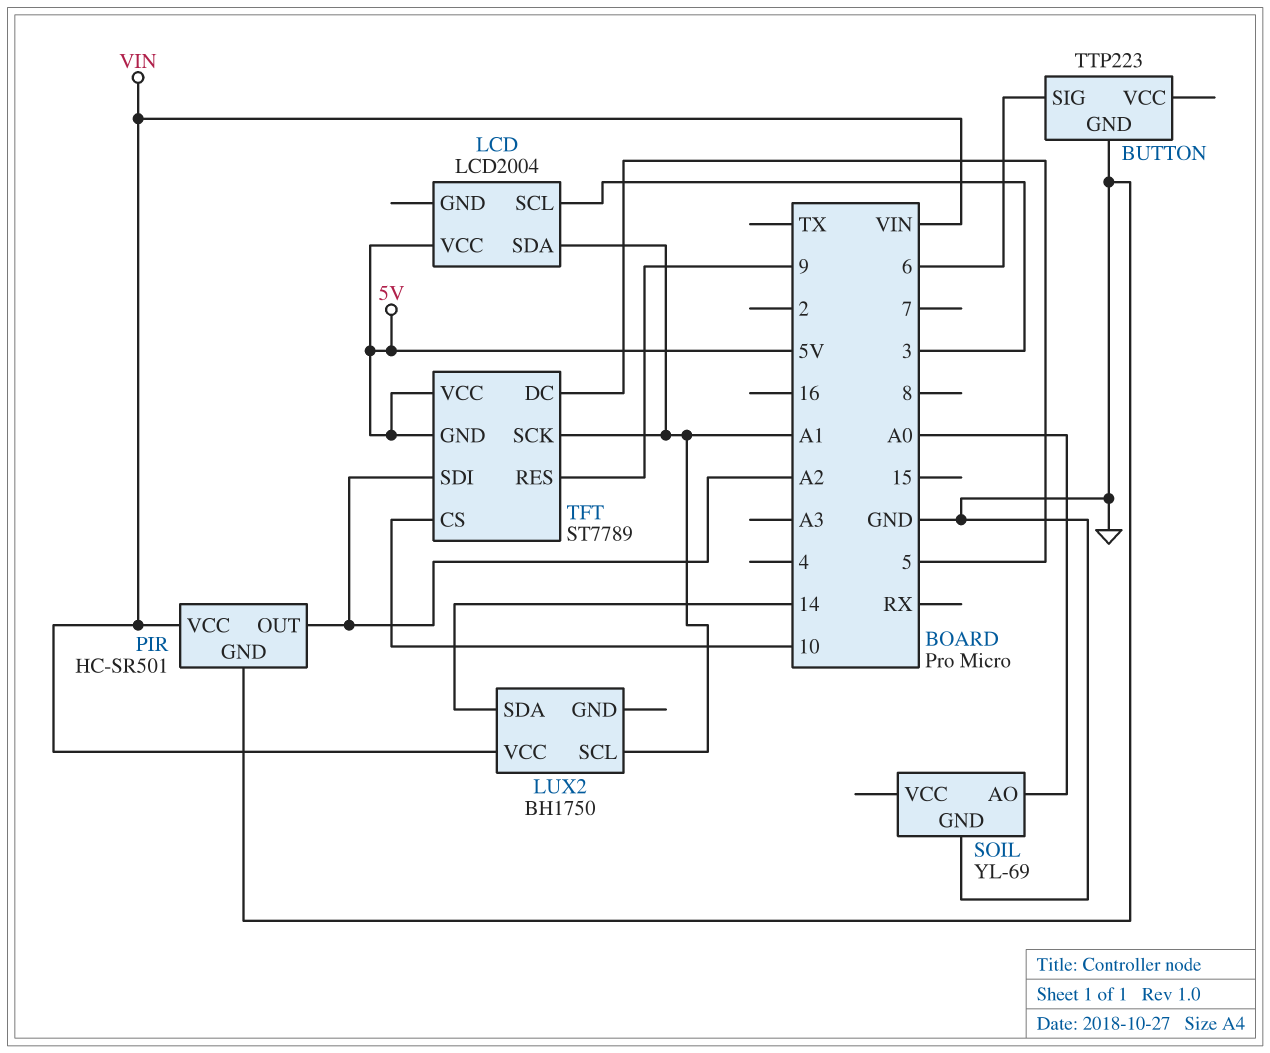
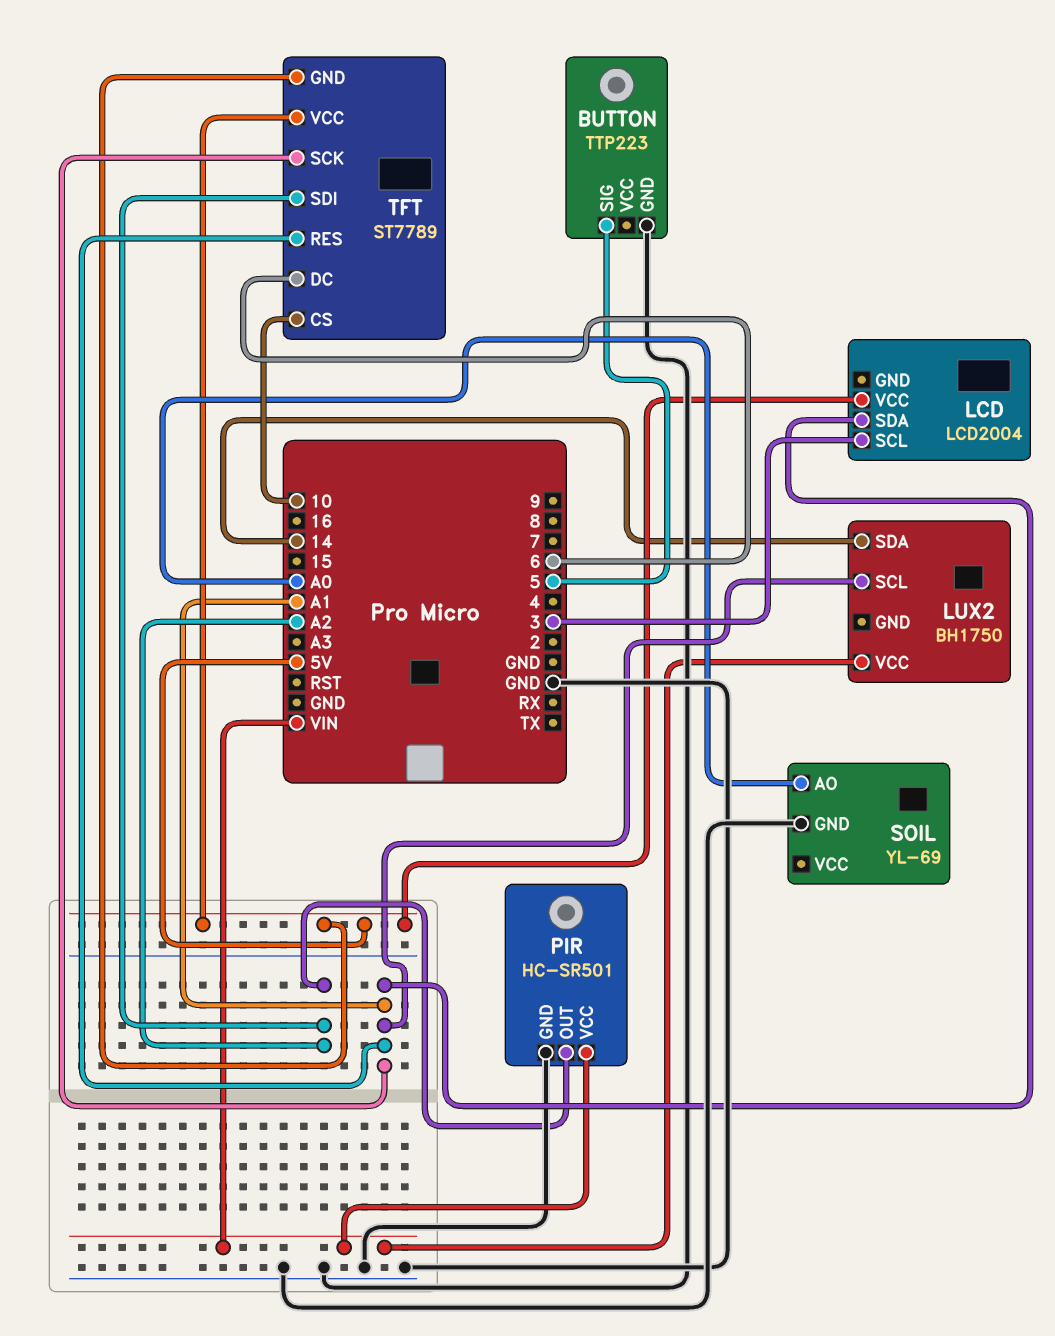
BUTTON pin SIG: 6 -> 5
TFT pin DC: 5 -> 6
TFT pin RES: 9 -> A1

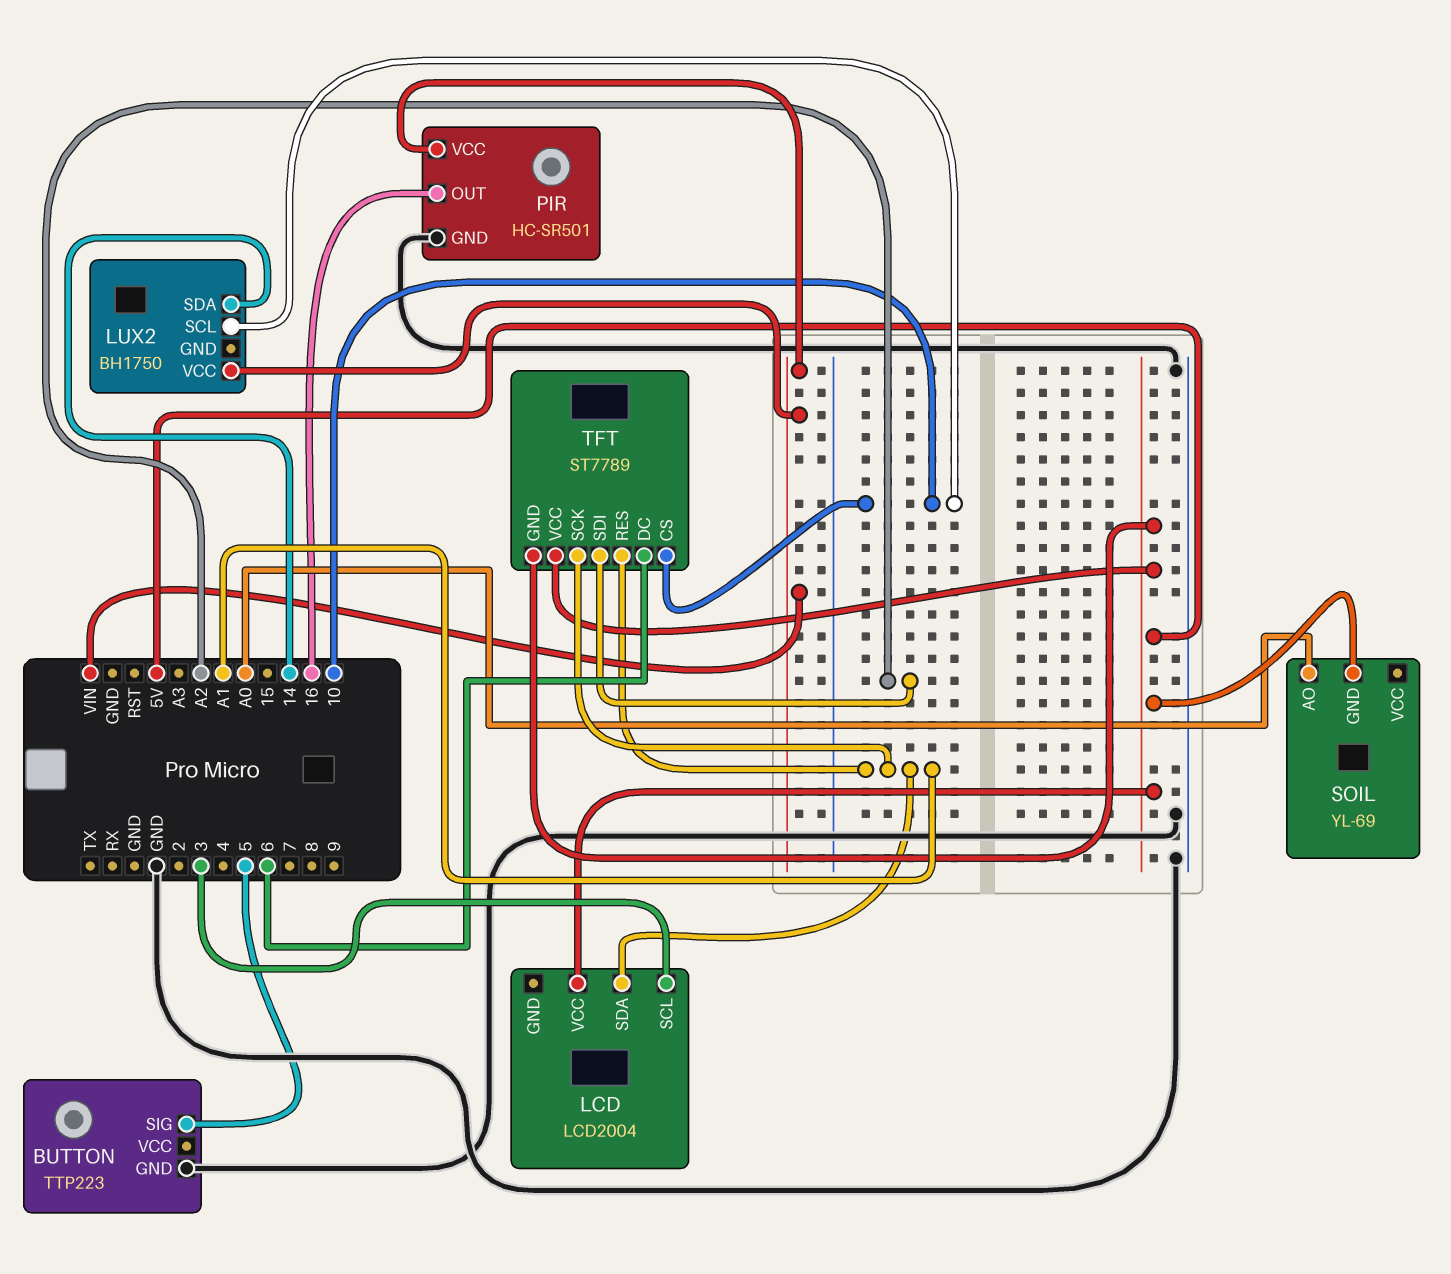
LUX2 pin SCL: A1 -> 10
PIR pin OUT: A2 -> 16
SOIL pin GND: GND -> 5V

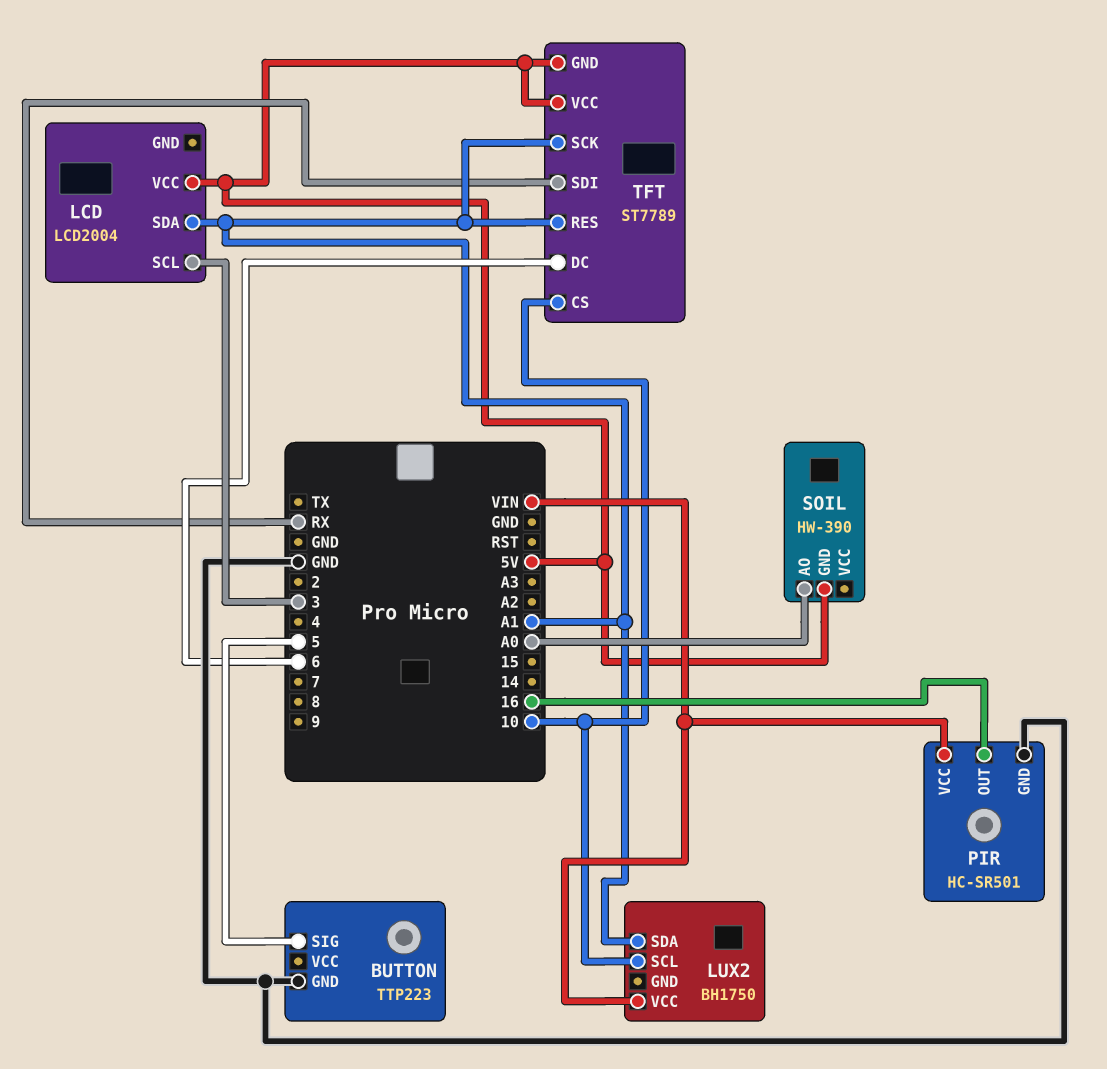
LUX2 pin SDA: 14 -> A1
SOIL: YL-69 -> HW-390
TFT pin SDI: A2 -> RX

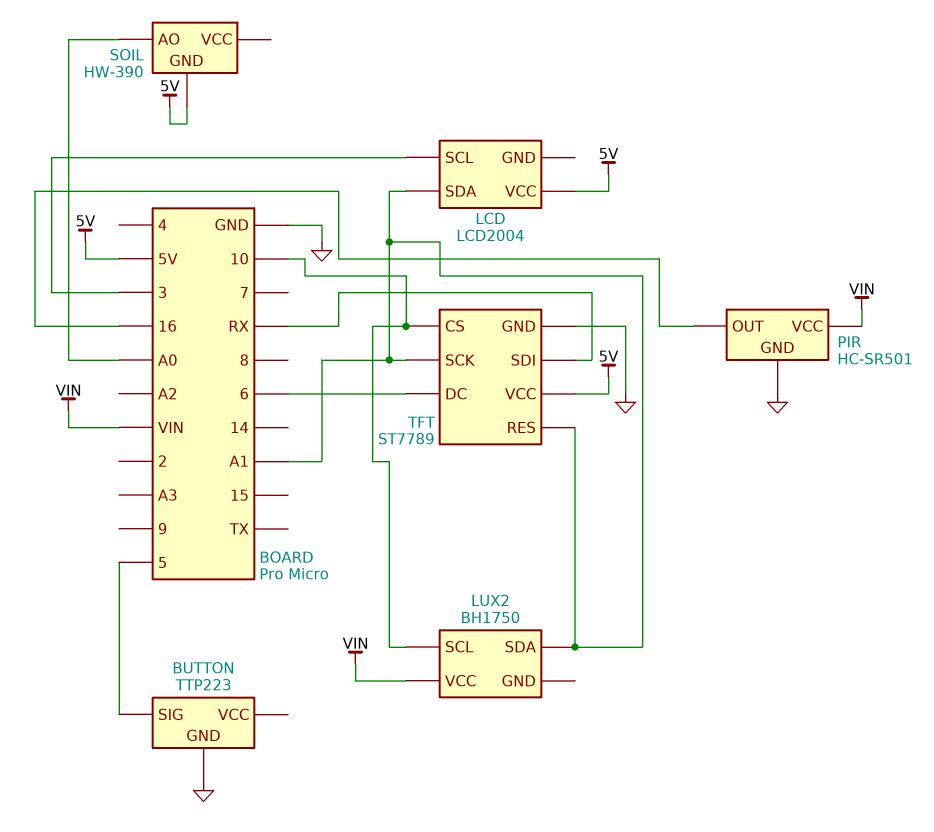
TFT pin GND: 5V -> GND

